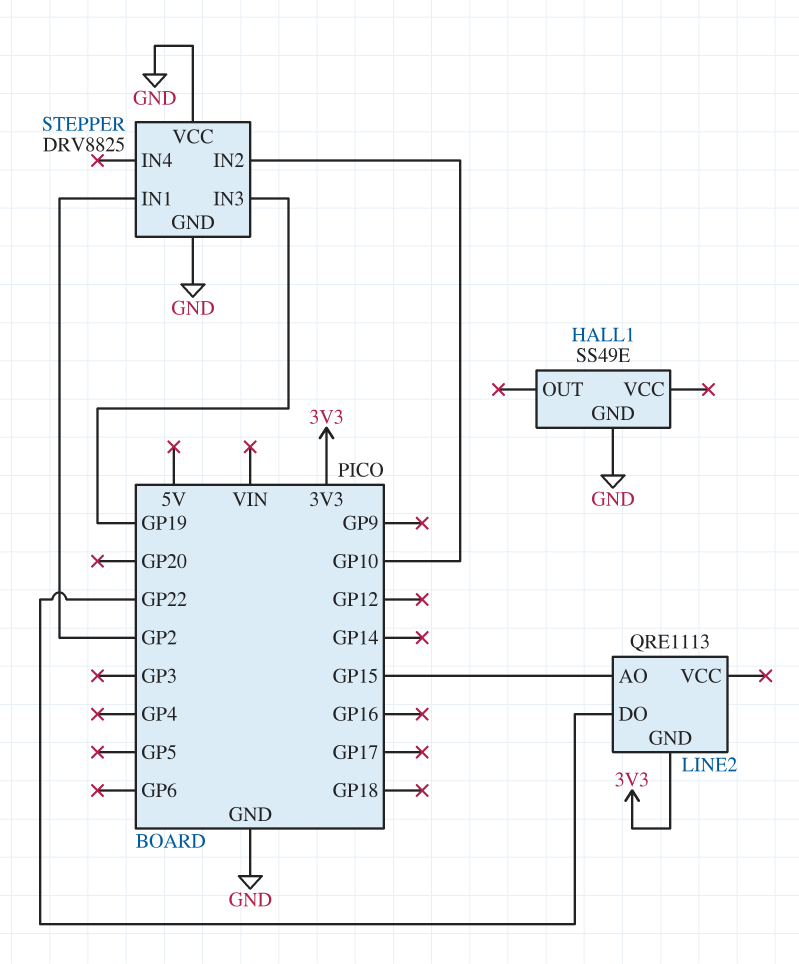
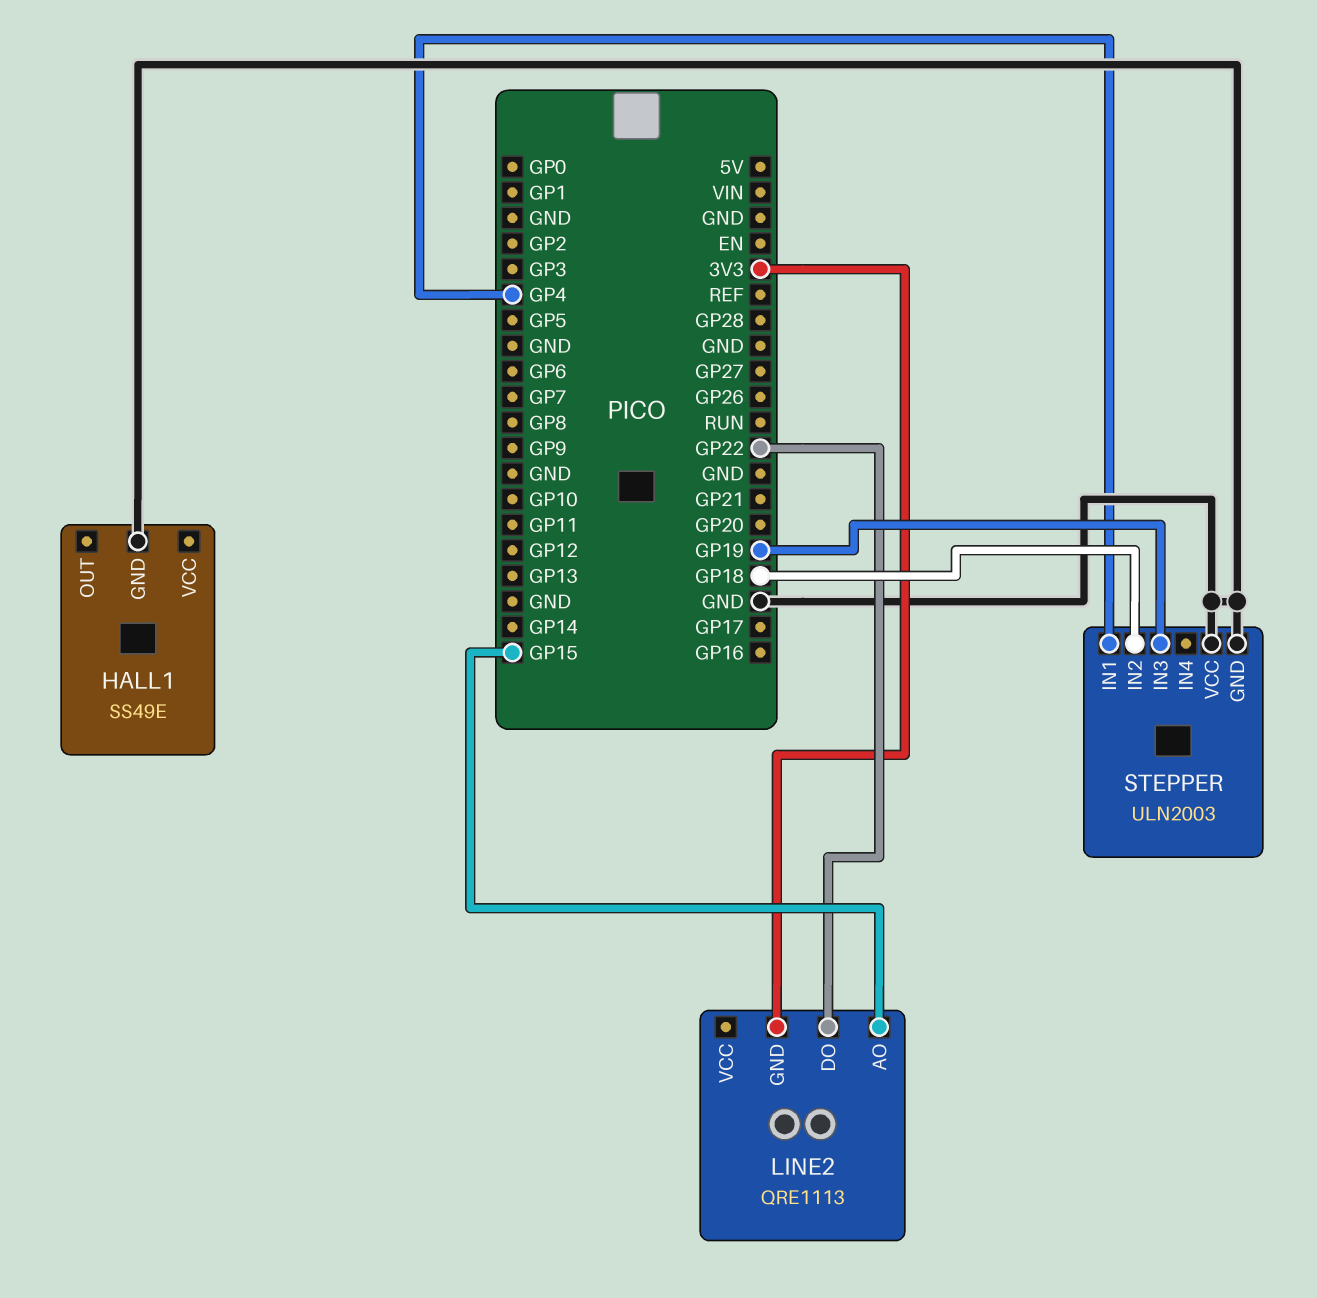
STEPPER: DRV8825 -> ULN2003
STEPPER pin IN1: GP2 -> GP4
STEPPER pin IN2: GP10 -> GP18

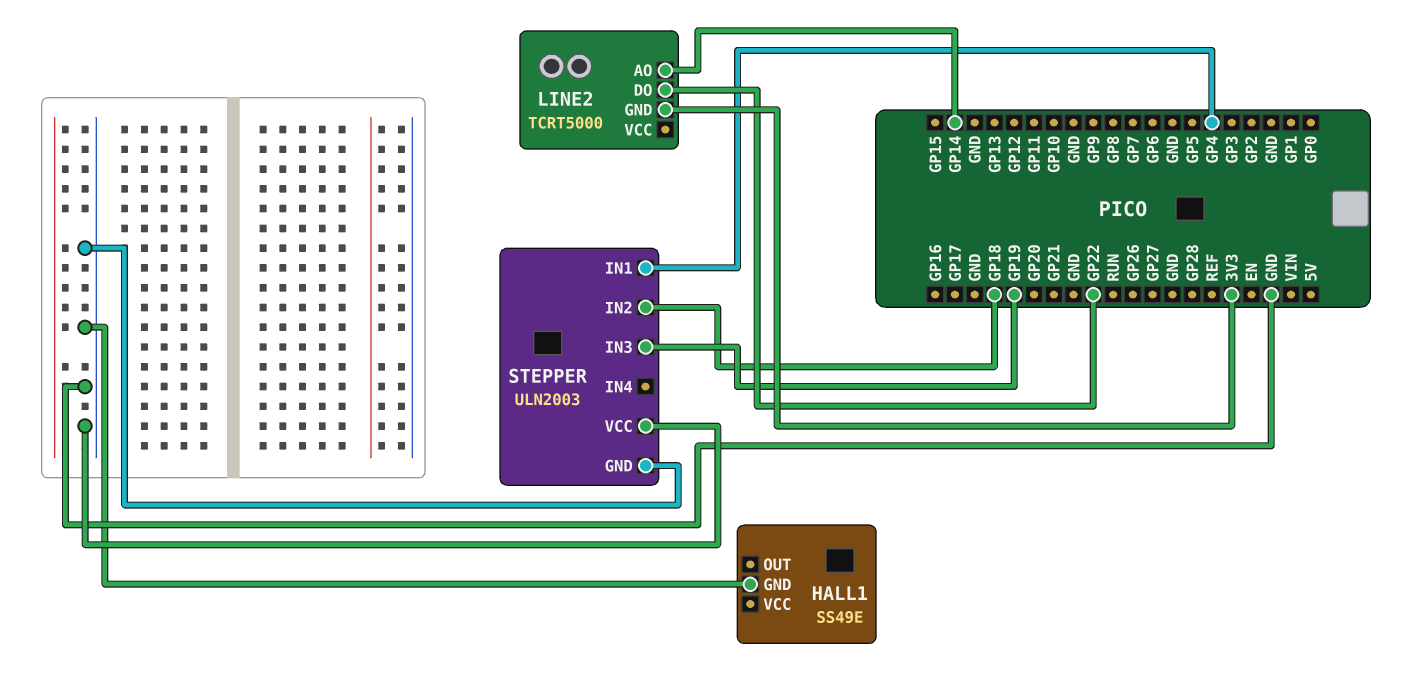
LINE2: QRE1113 -> TCRT5000
LINE2 pin AO: GP15 -> GP14

